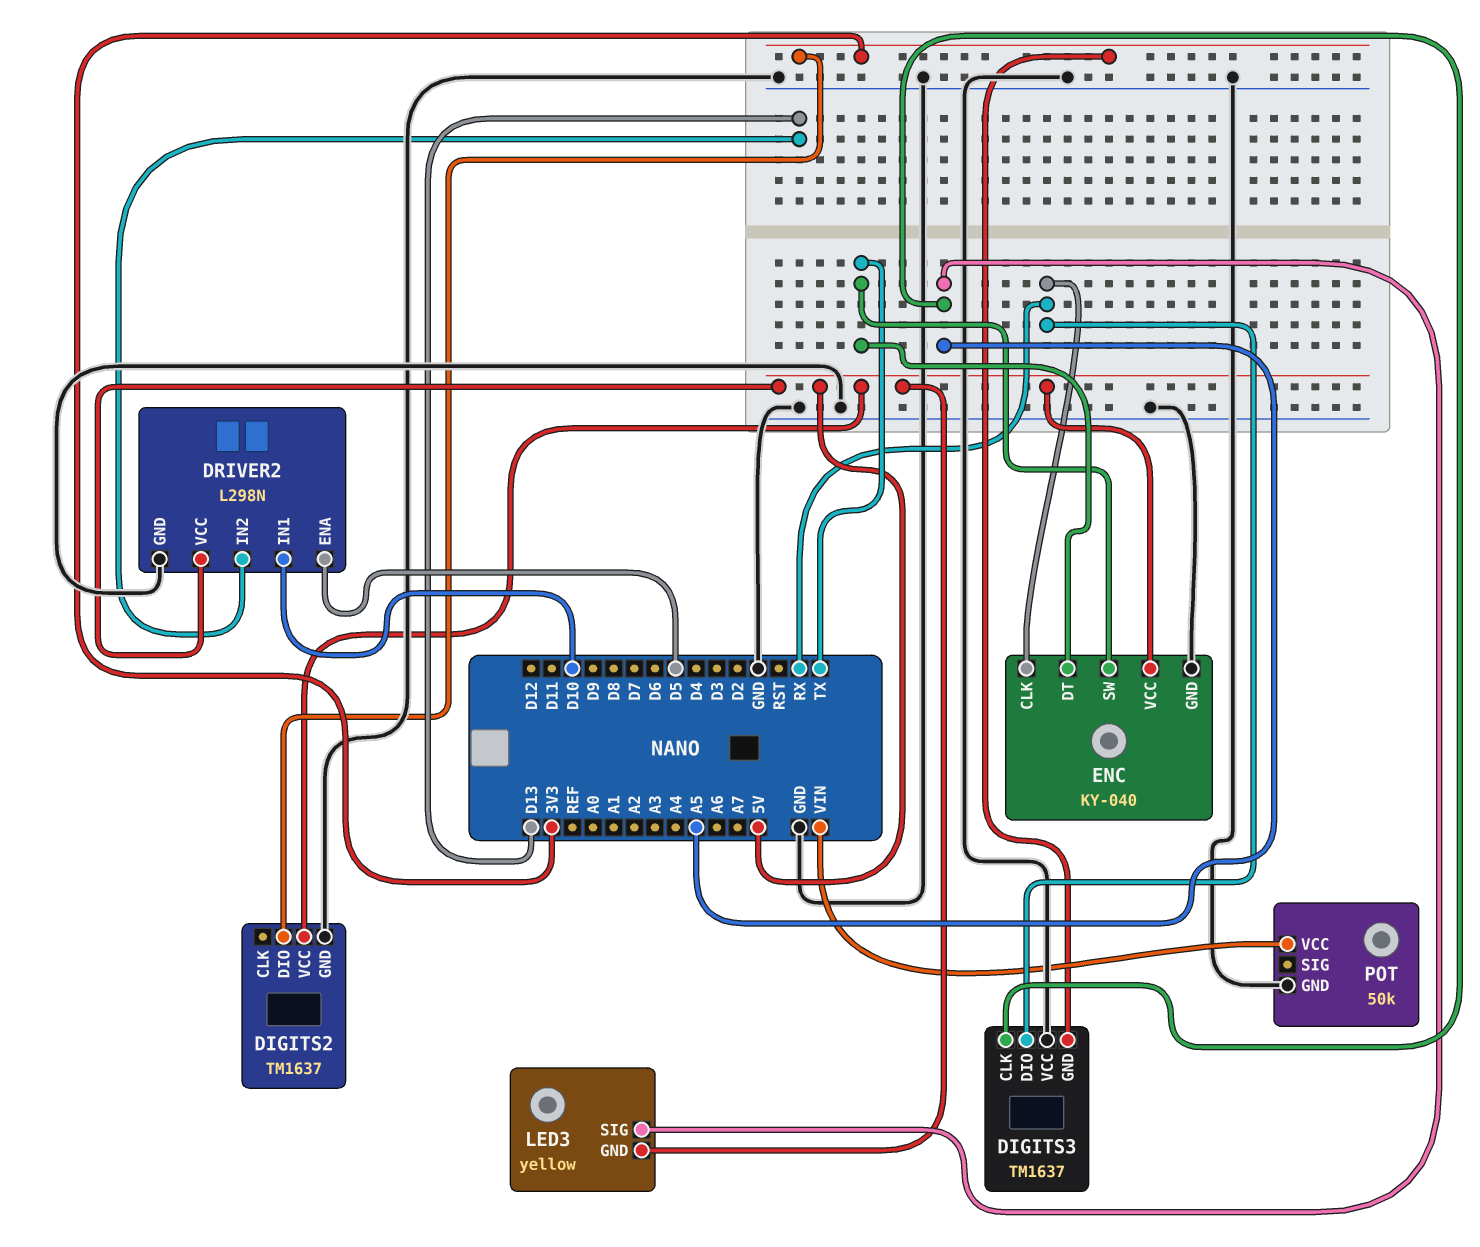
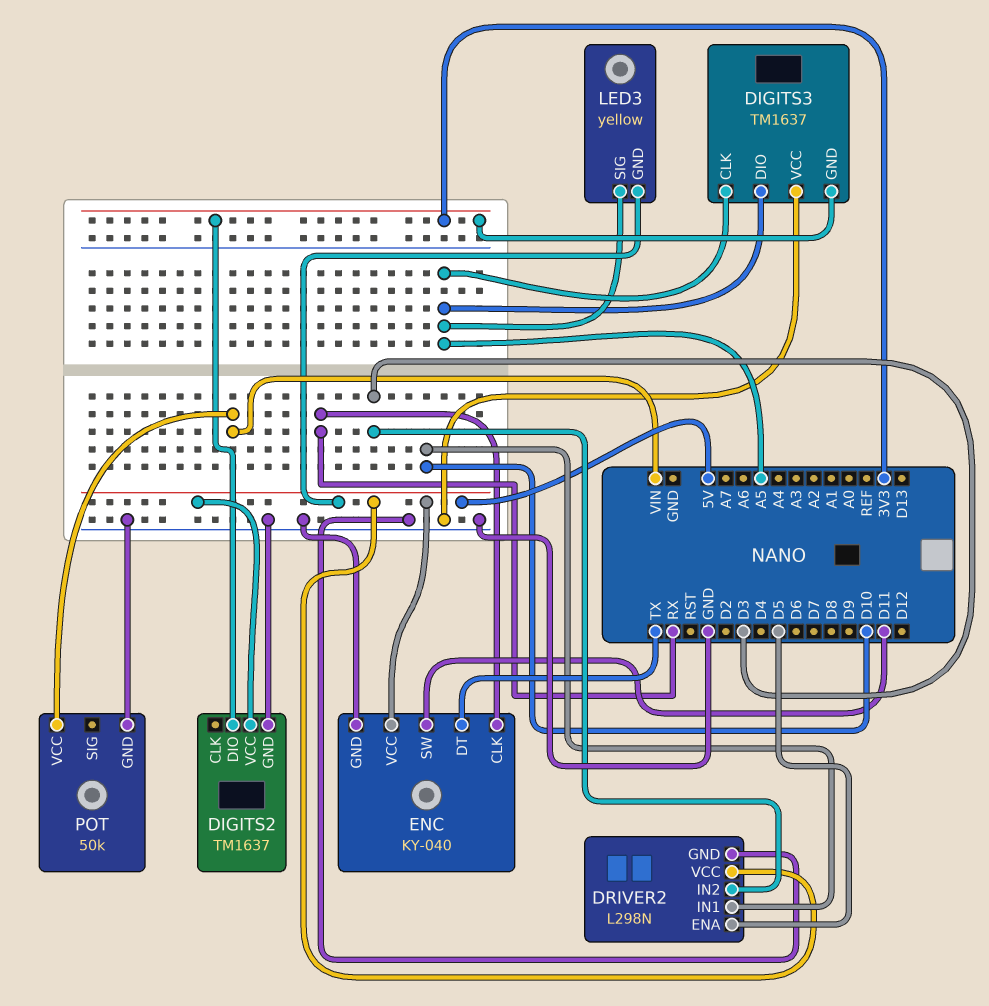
DIGITS3 pin DIO: RX -> A5
DRIVER2 pin IN2: D13 -> D3
ENC pin SW: TX -> D11

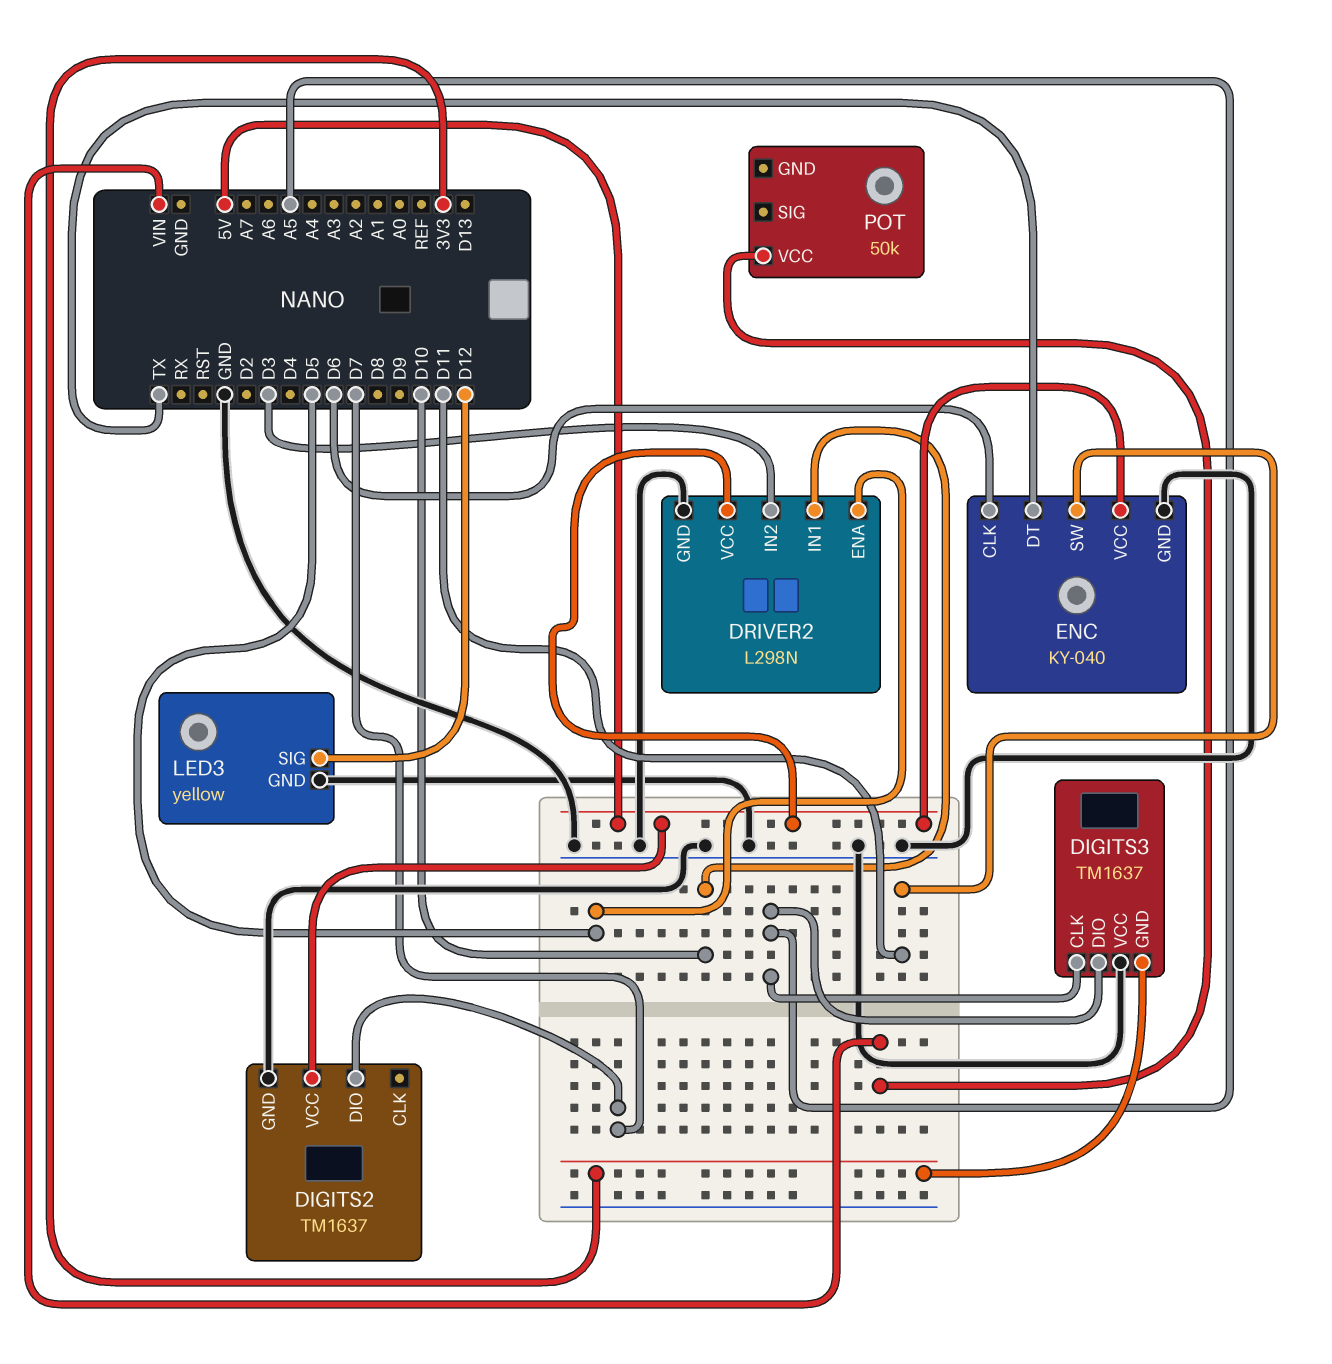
DIGITS2 pin DIO: 3V3 -> D7
ENC pin CLK: RX -> D6
LED3 pin GND: 5V -> GND
LED3 pin SIG: A5 -> D12
POT pin GND: GND -> none

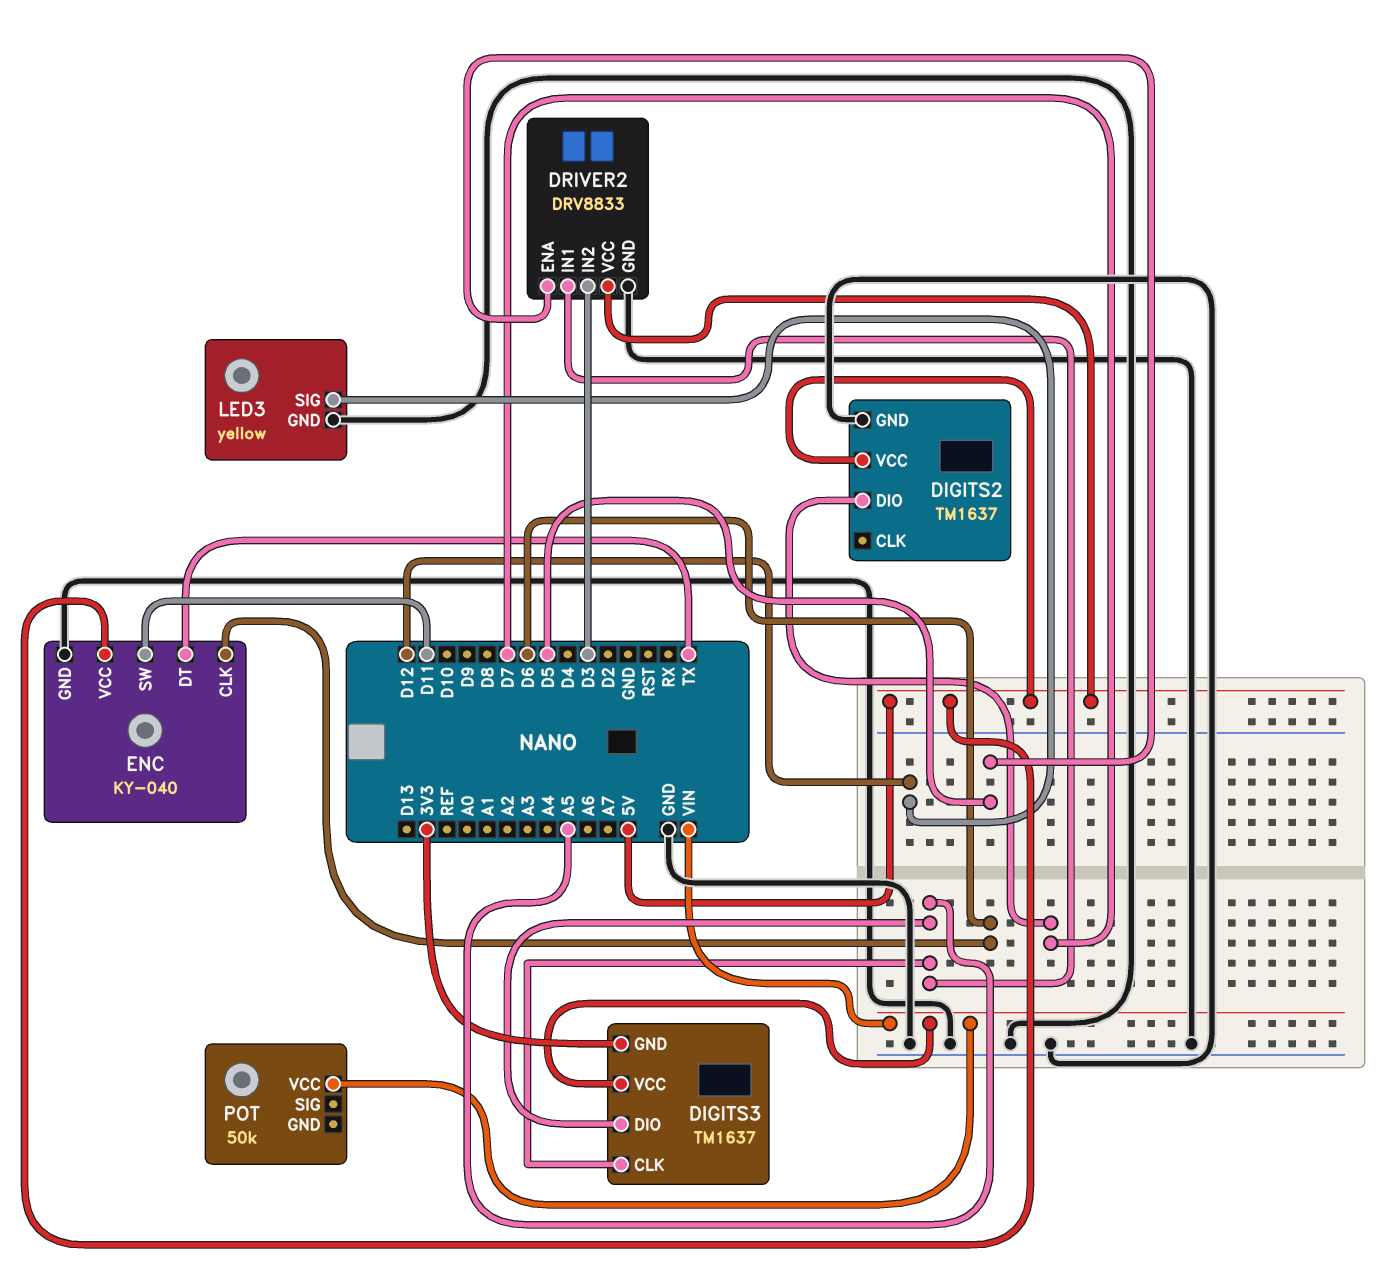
DIGITS3 pin VCC: GND -> VIN
DRIVER2: L298N -> DRV8833
DRIVER2 pin IN1: D10 -> A5

